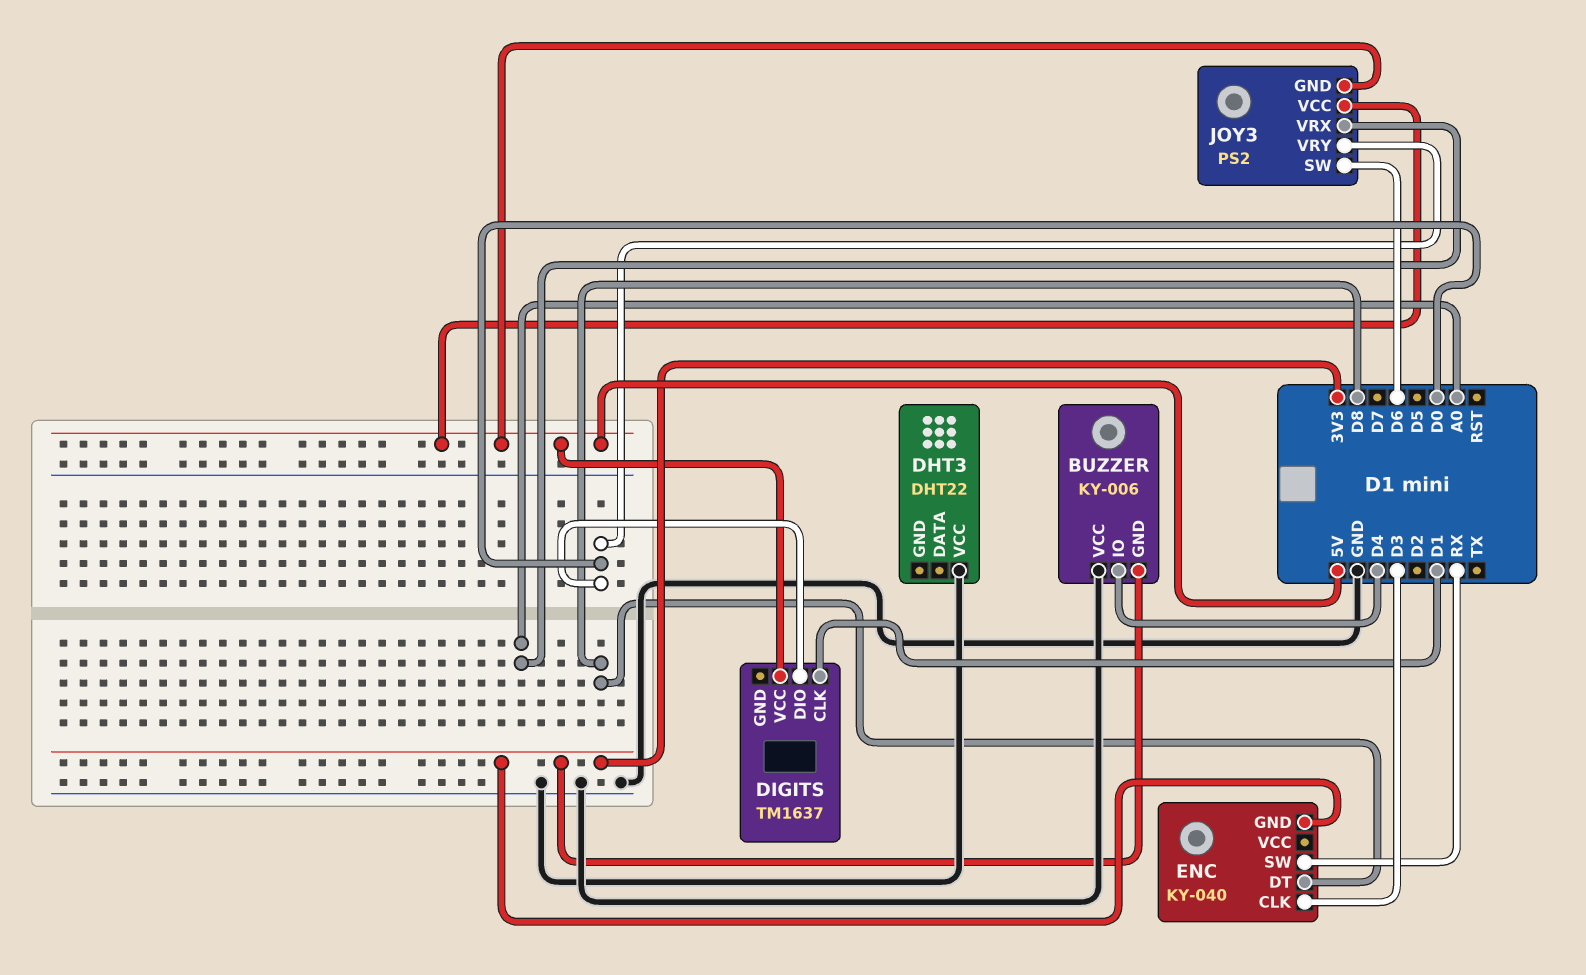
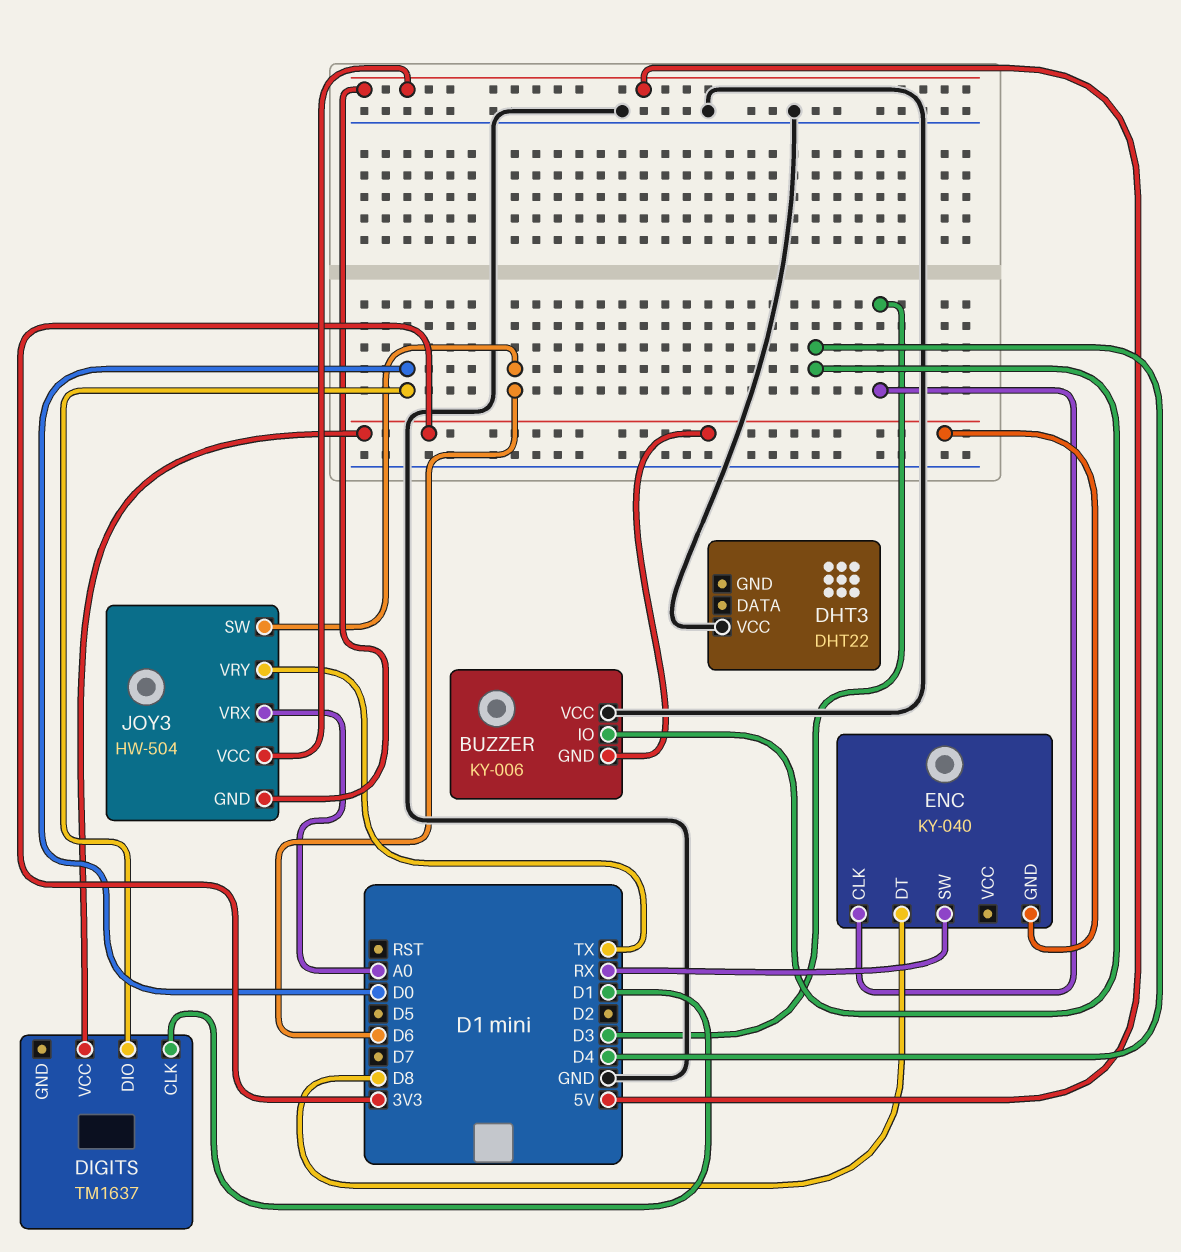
DIGITS pin VCC: 5V -> 3V3
JOY3: PS2 -> HW-504
JOY3 pin VRY: D0 -> TX

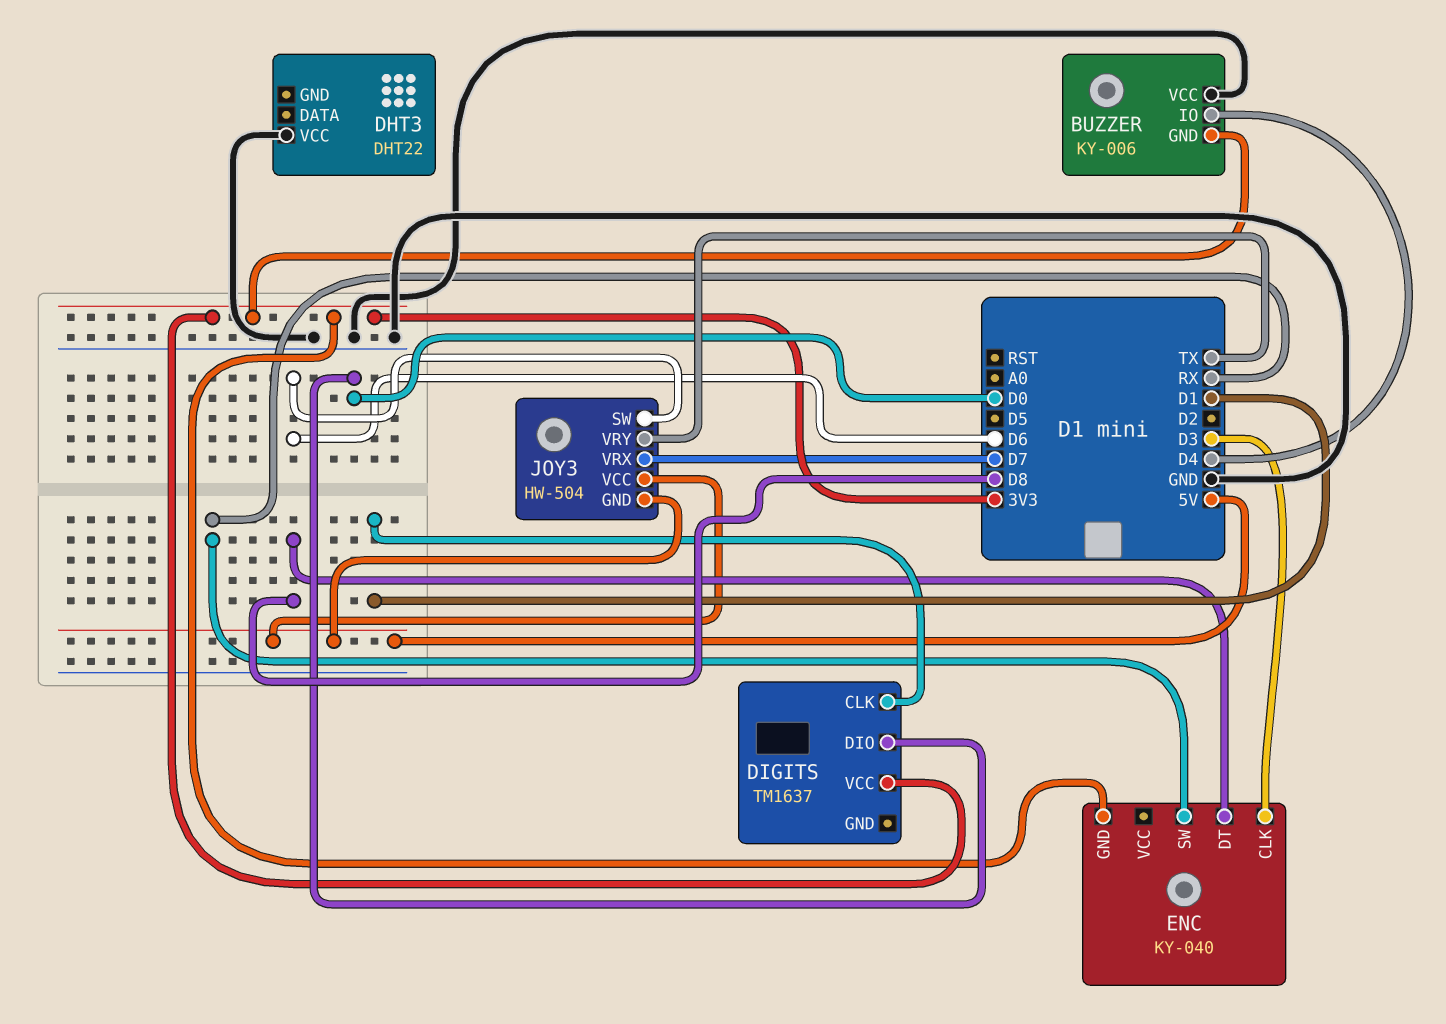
JOY3 pin VRX: A0 -> D7

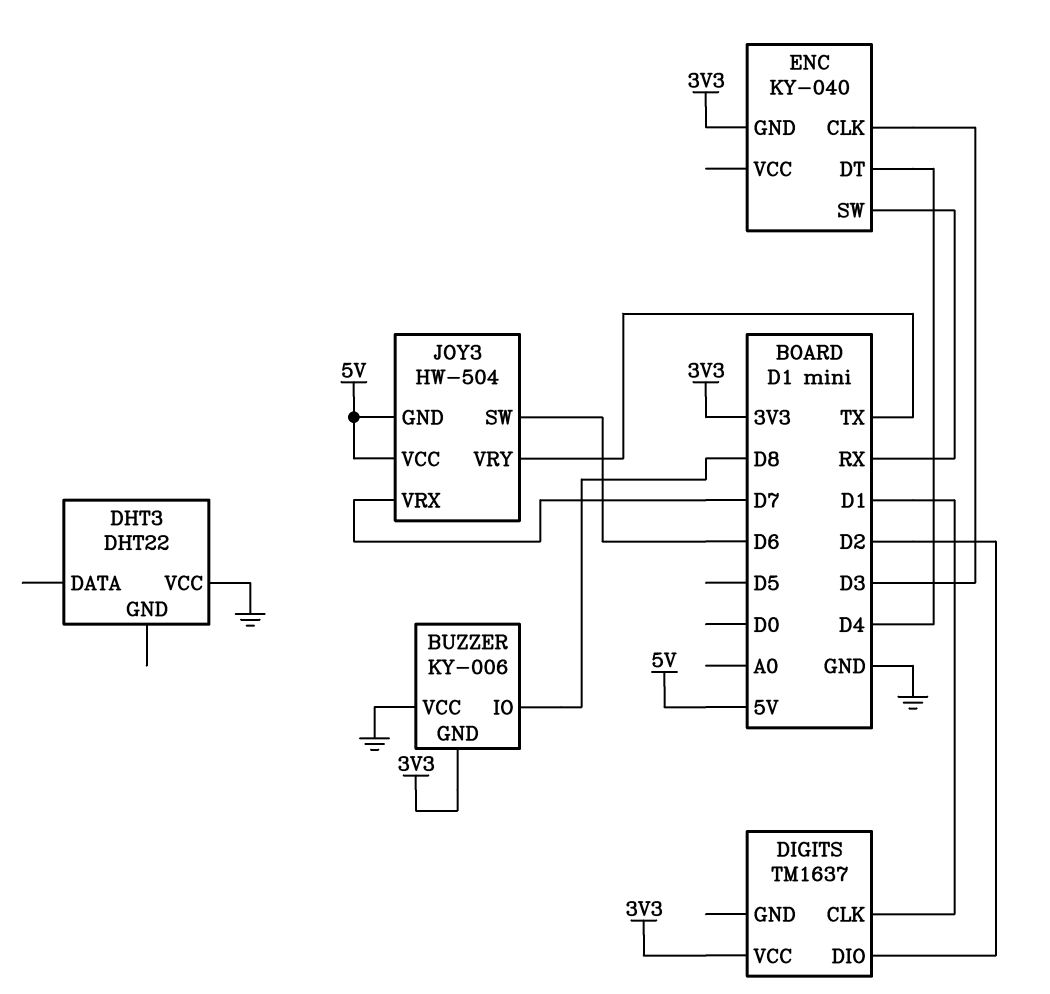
BUZZER pin IO: D4 -> D8
DIGITS pin DIO: D0 -> D2
ENC pin DT: D8 -> D4

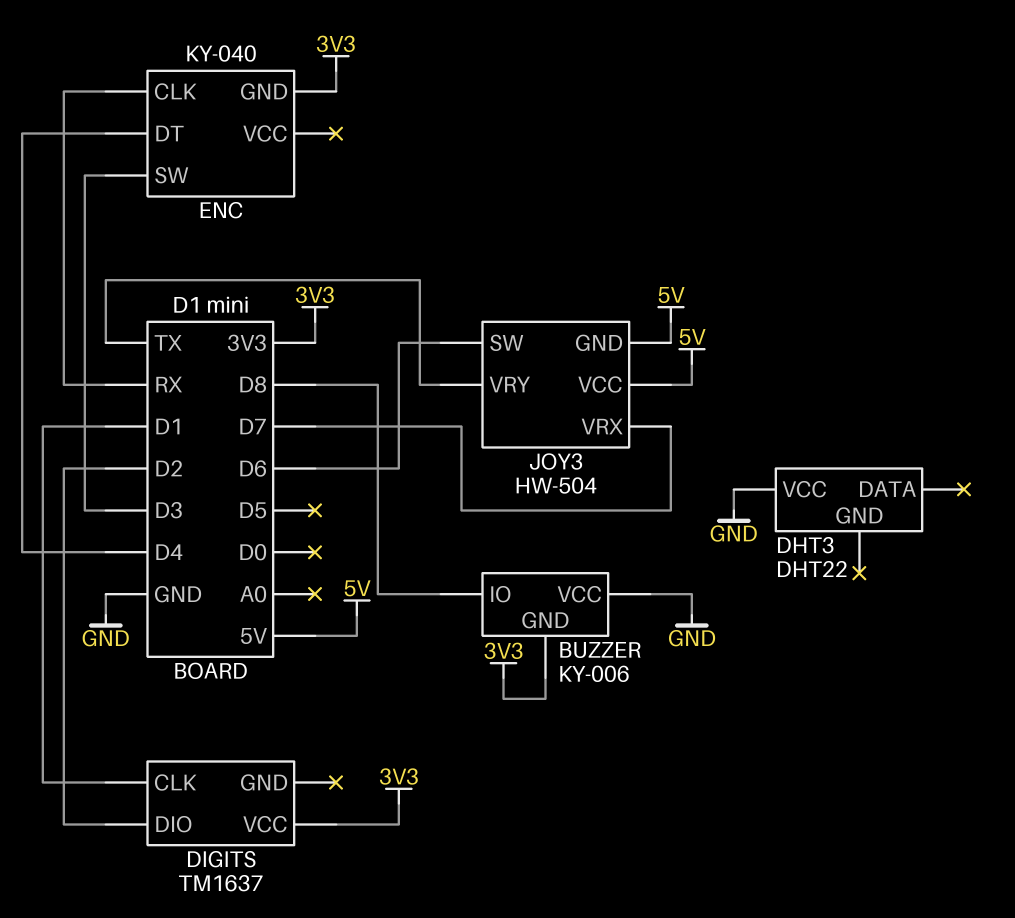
ENC pin CLK: D3 -> RX
ENC pin SW: RX -> D3

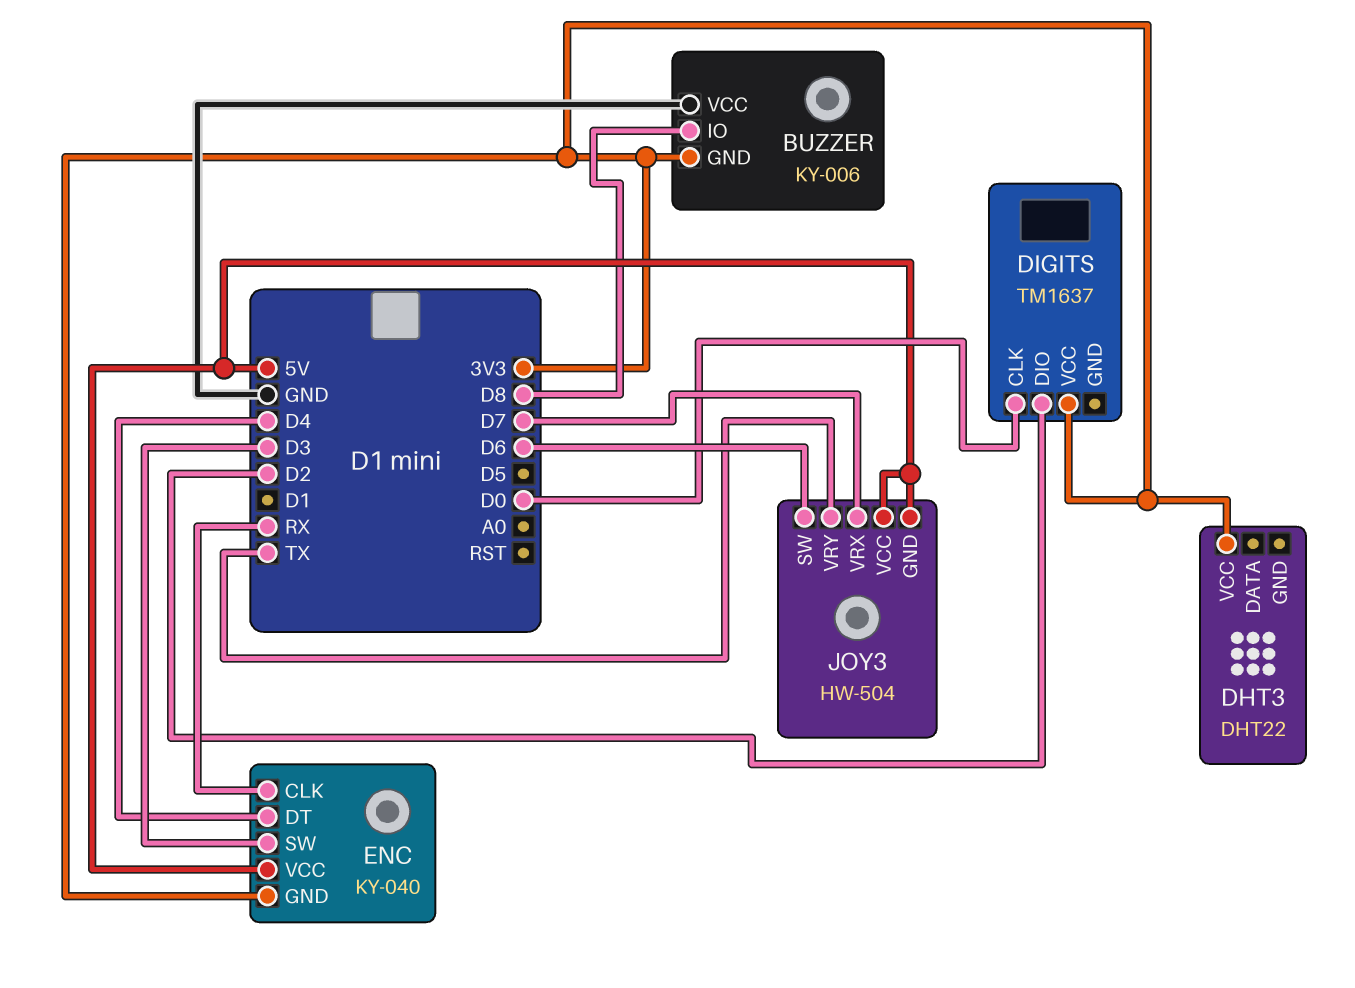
DHT3 pin VCC: GND -> 3V3
DIGITS pin CLK: D1 -> D0
ENC pin VCC: none -> 5V

